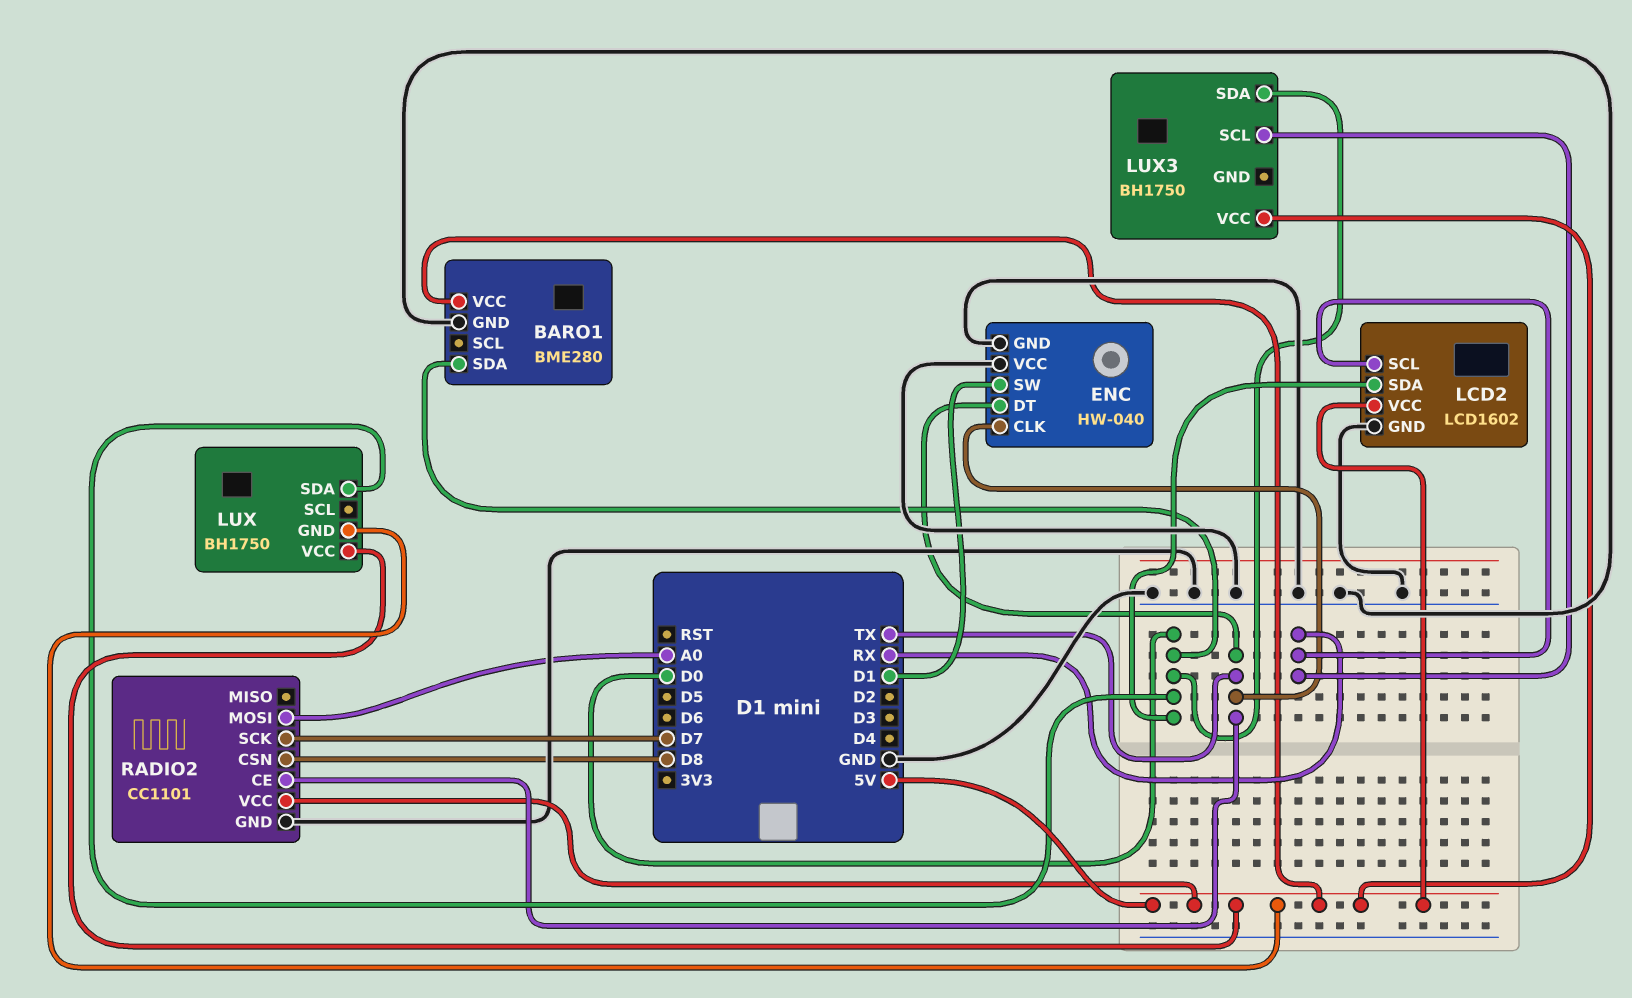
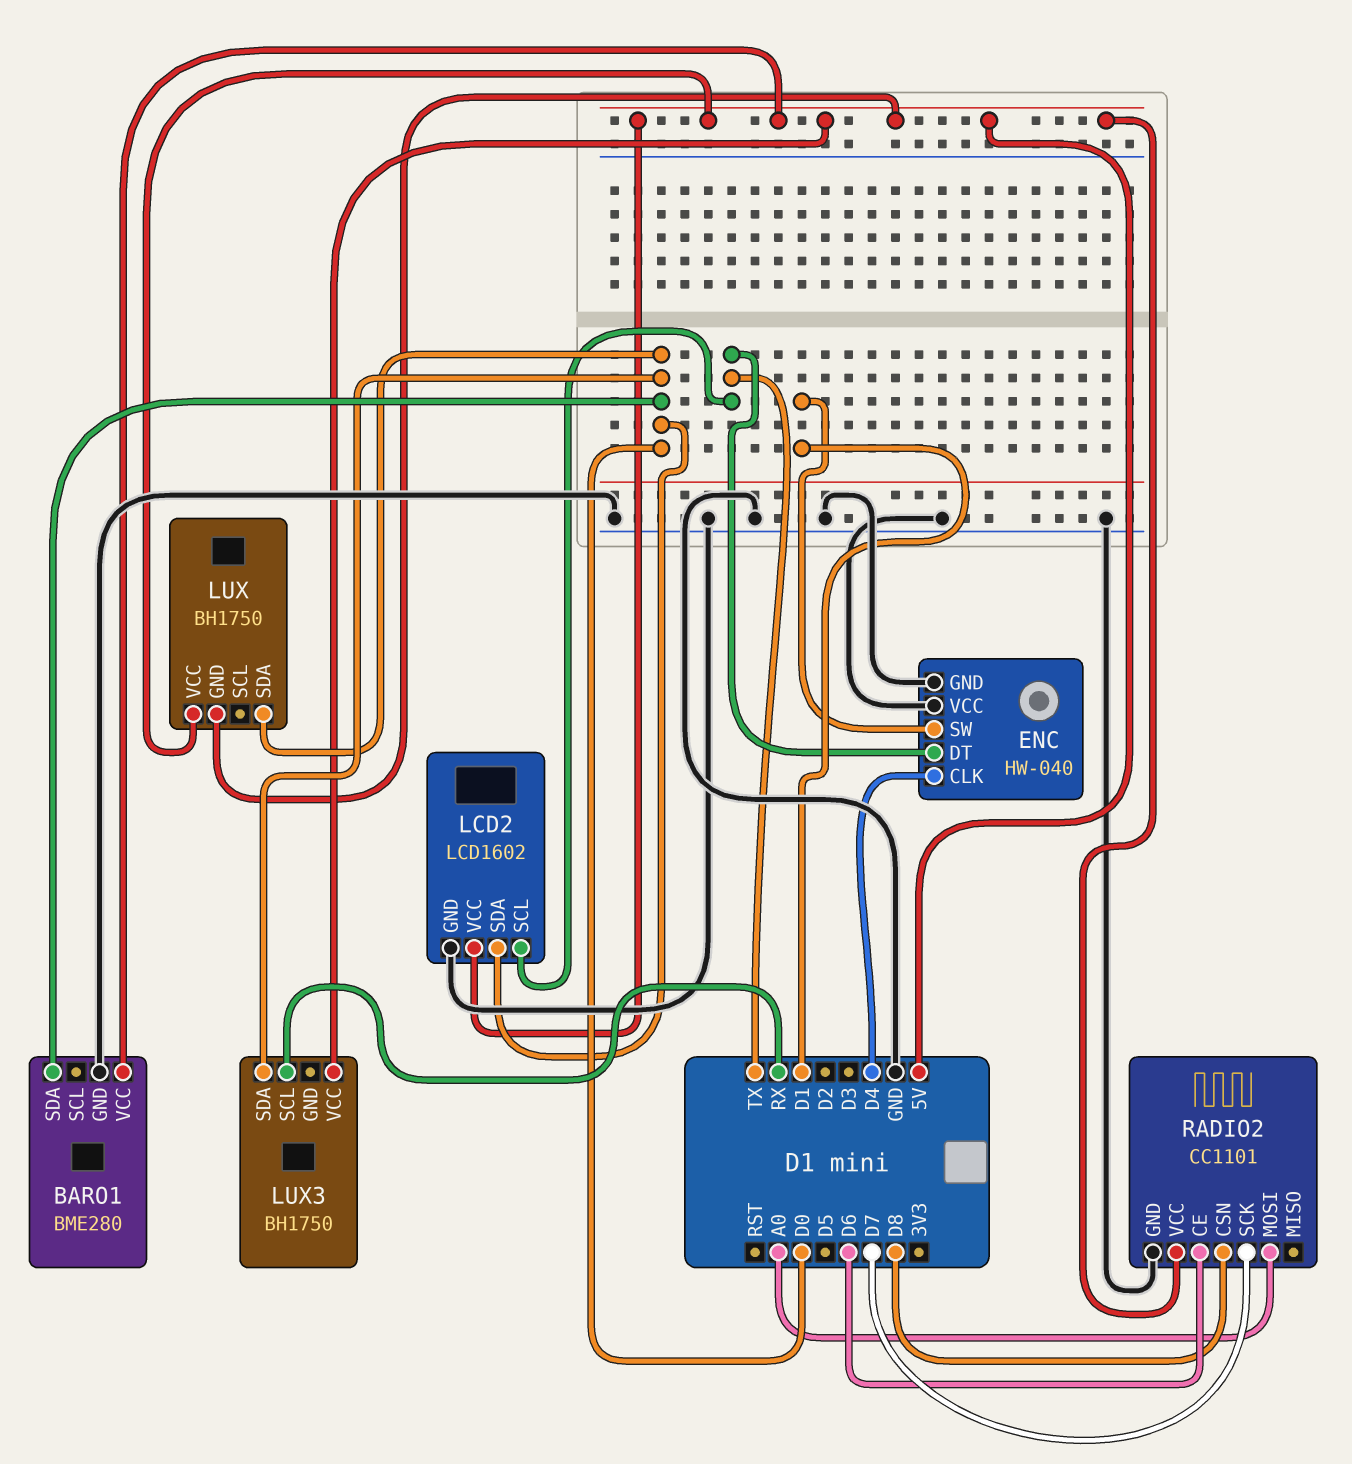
ENC pin CLK: TX -> D4
LCD2 pin SCL: RX -> TX
RADIO2 pin CE: TX -> D6

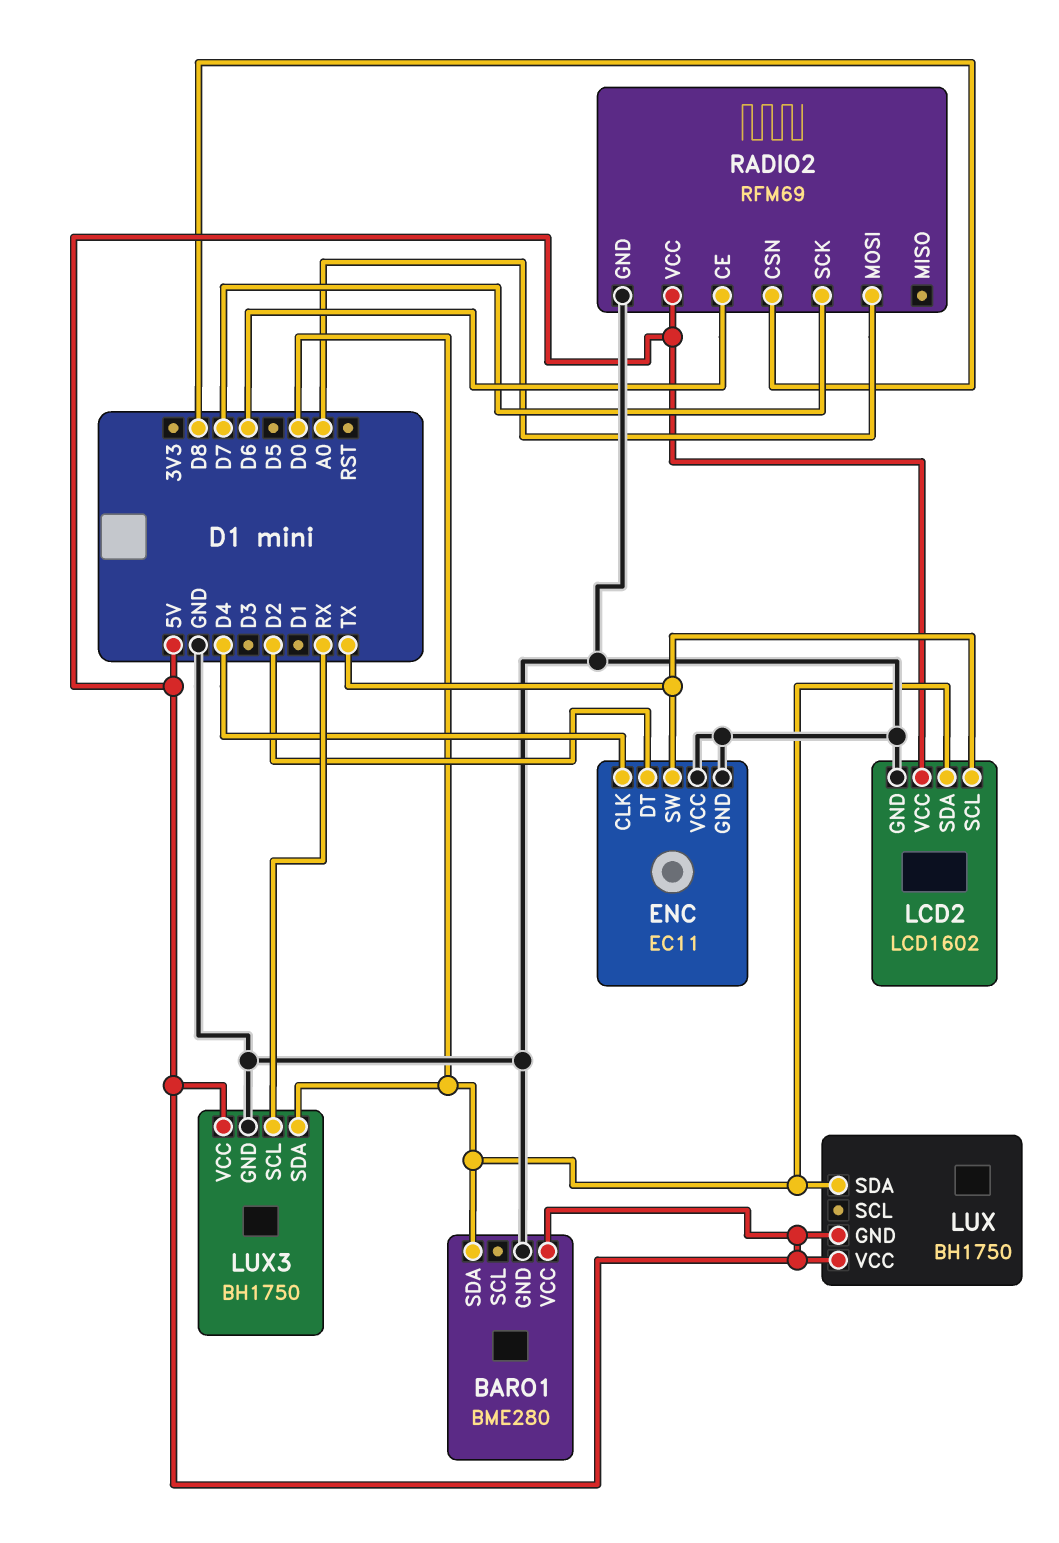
ENC: HW-040 -> EC11
ENC pin DT: TX -> D2
ENC pin SW: D1 -> TX
LUX3 pin GND: none -> GND
RADIO2: CC1101 -> RFM69

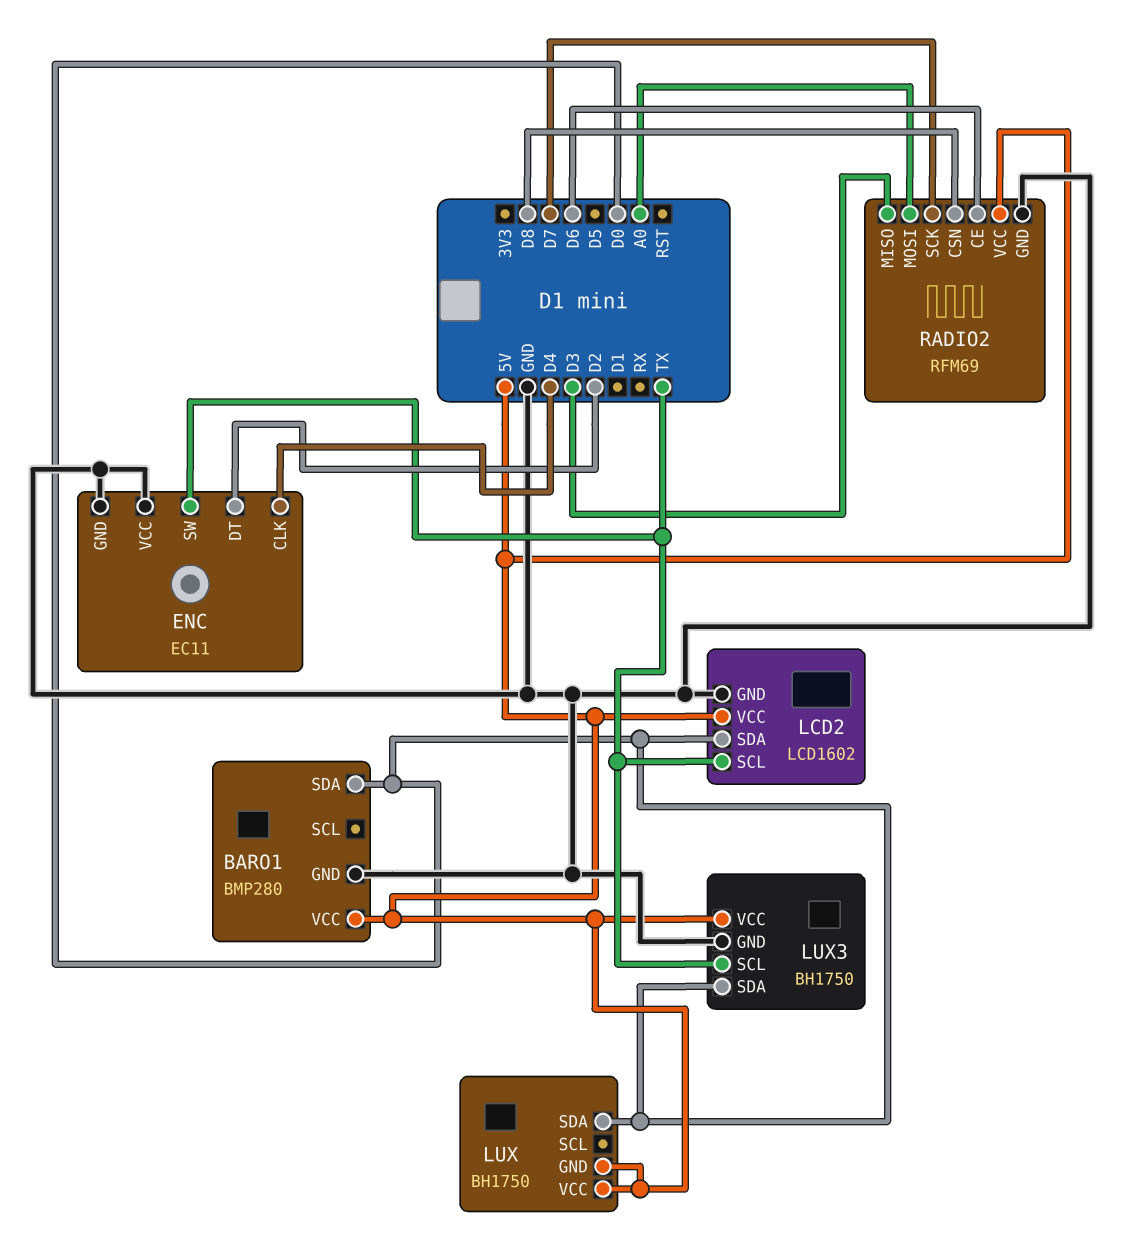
BARO1: BME280 -> BMP280
LUX3 pin SCL: RX -> TX
RADIO2 pin MISO: none -> D3

